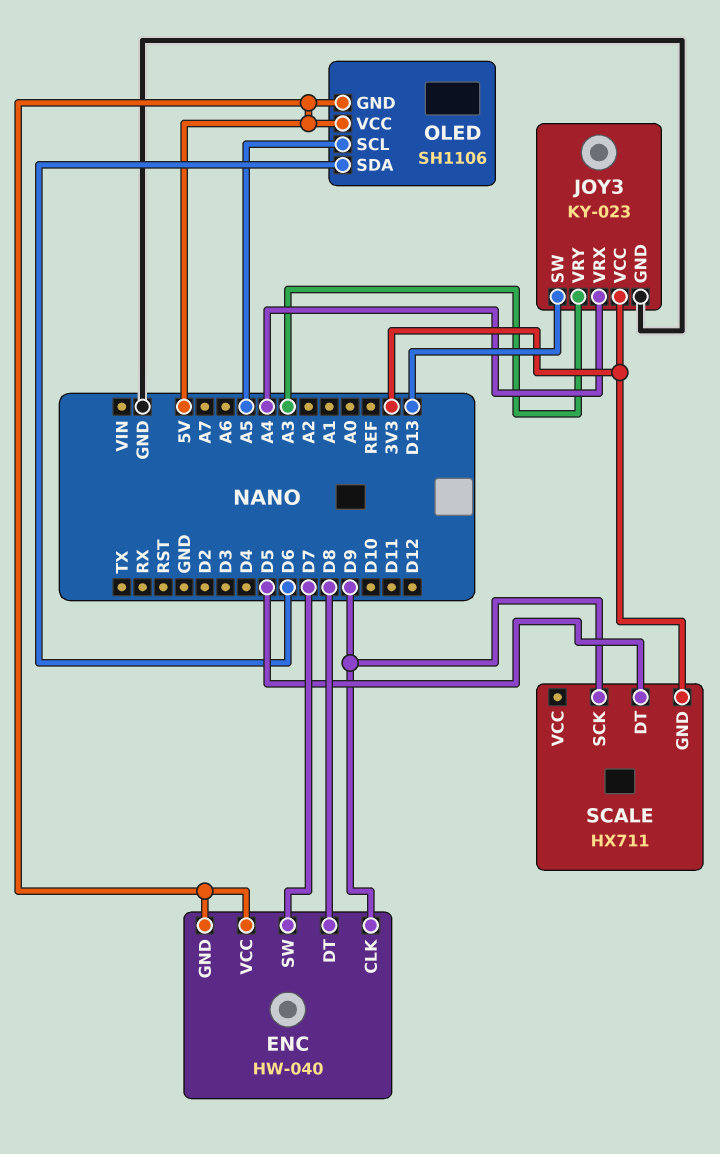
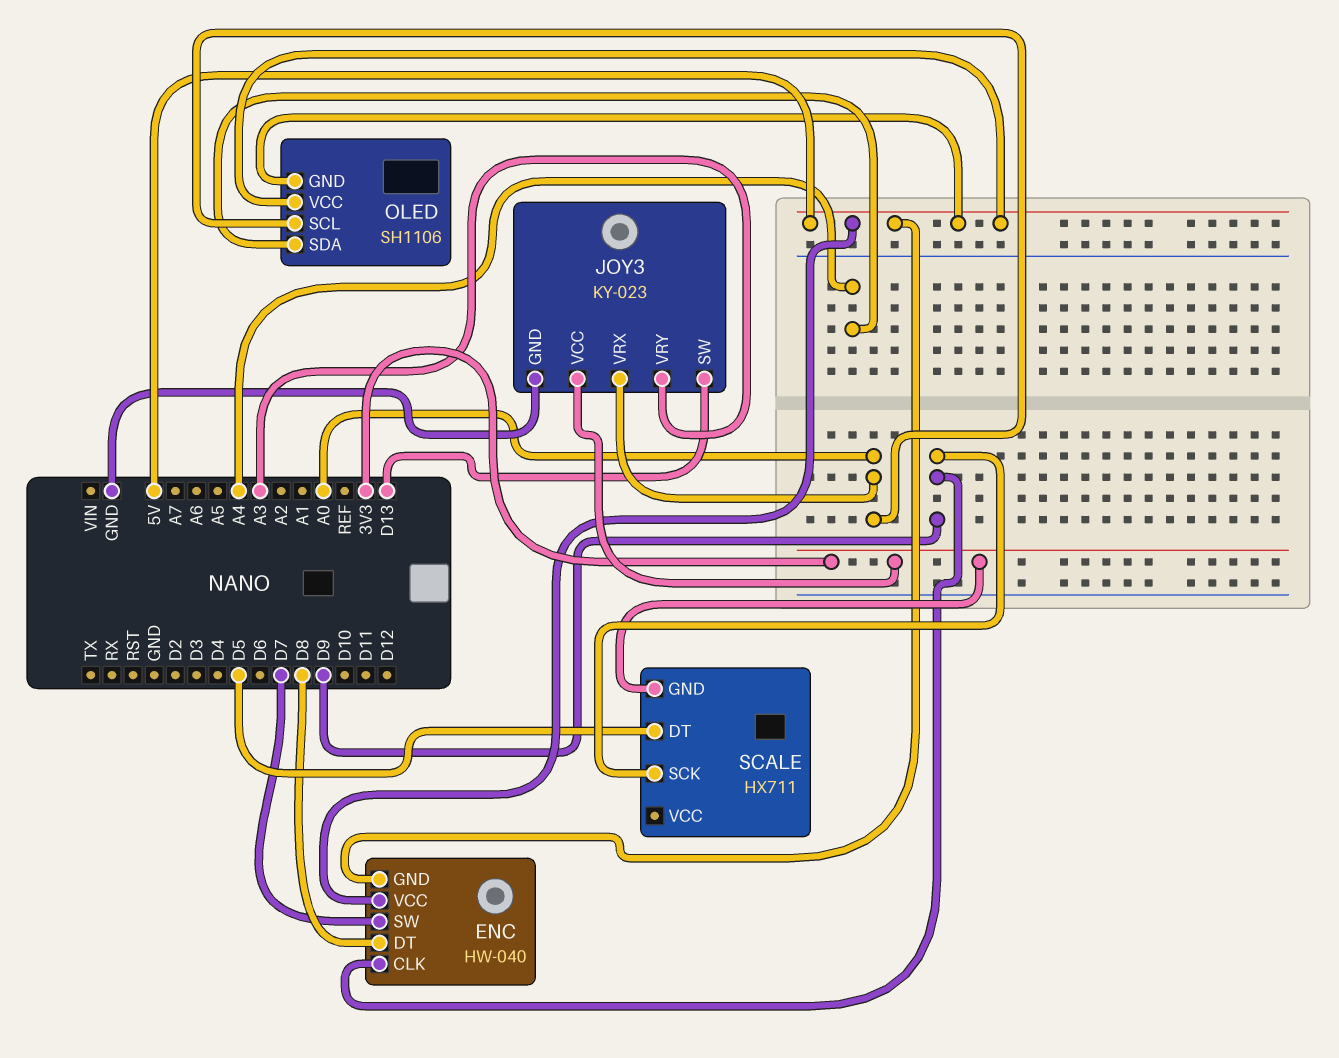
JOY3 pin VRX: A4 -> A0
OLED pin SCL: A5 -> A0
OLED pin SDA: D6 -> A4

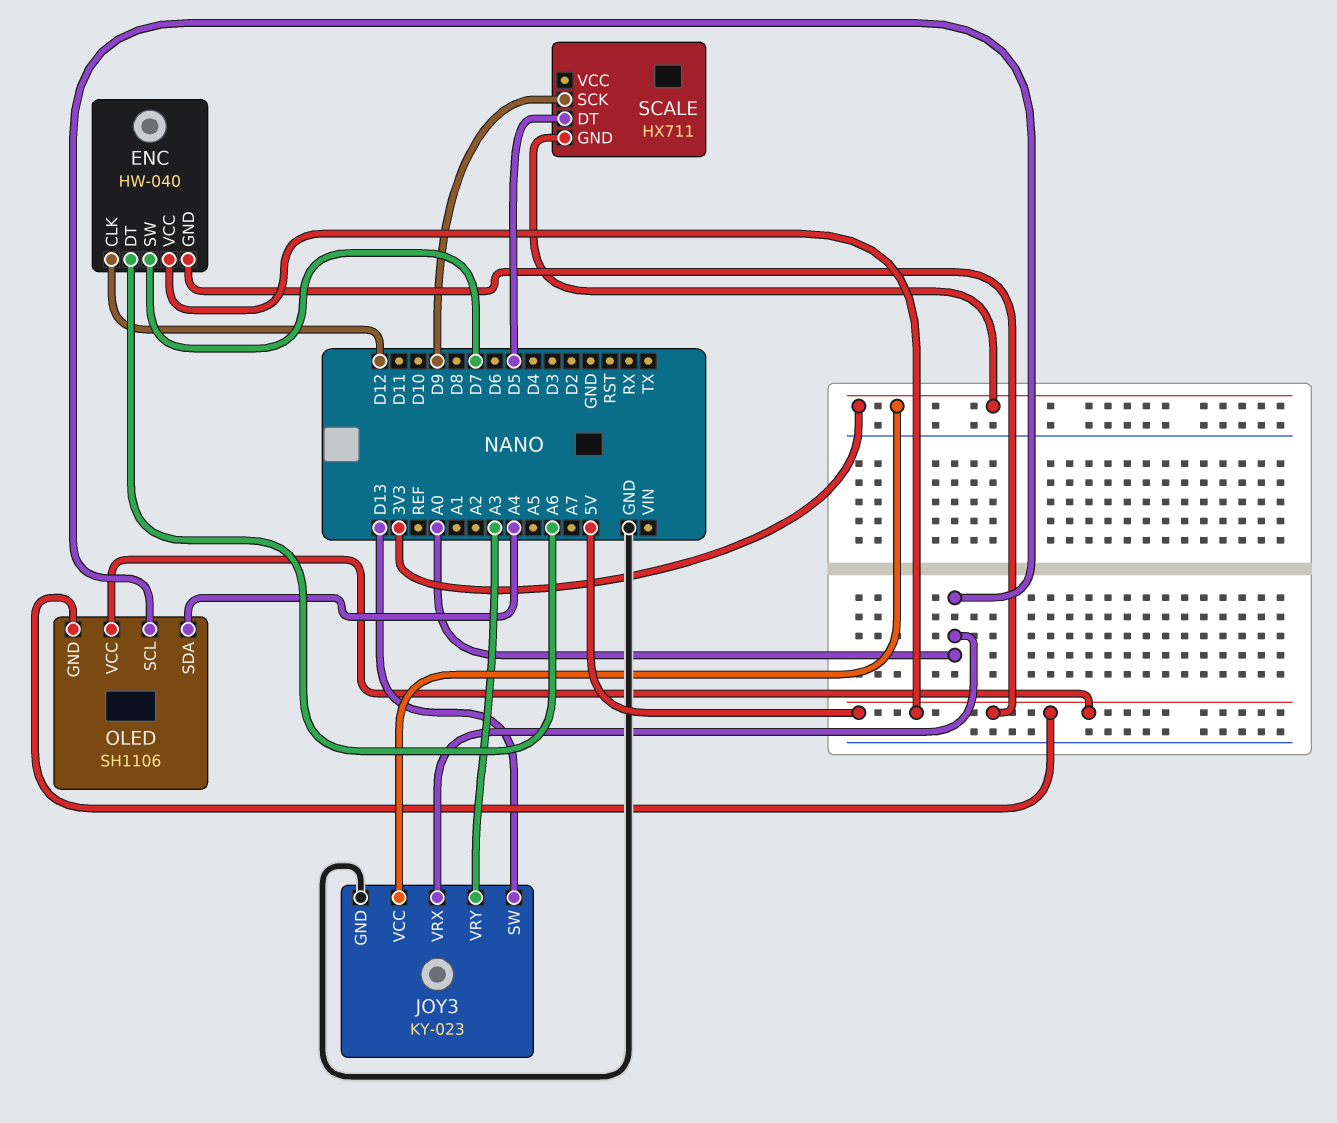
ENC pin CLK: D9 -> D12
ENC pin DT: D8 -> A6

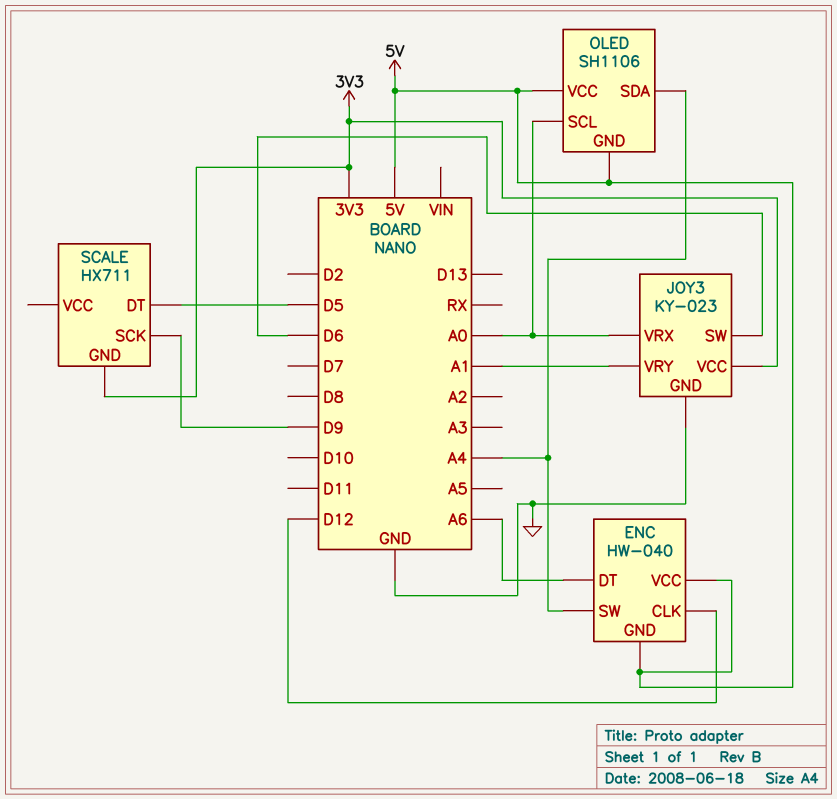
ENC pin SW: D7 -> A4
JOY3 pin SW: D13 -> D6
JOY3 pin VRY: A3 -> A1

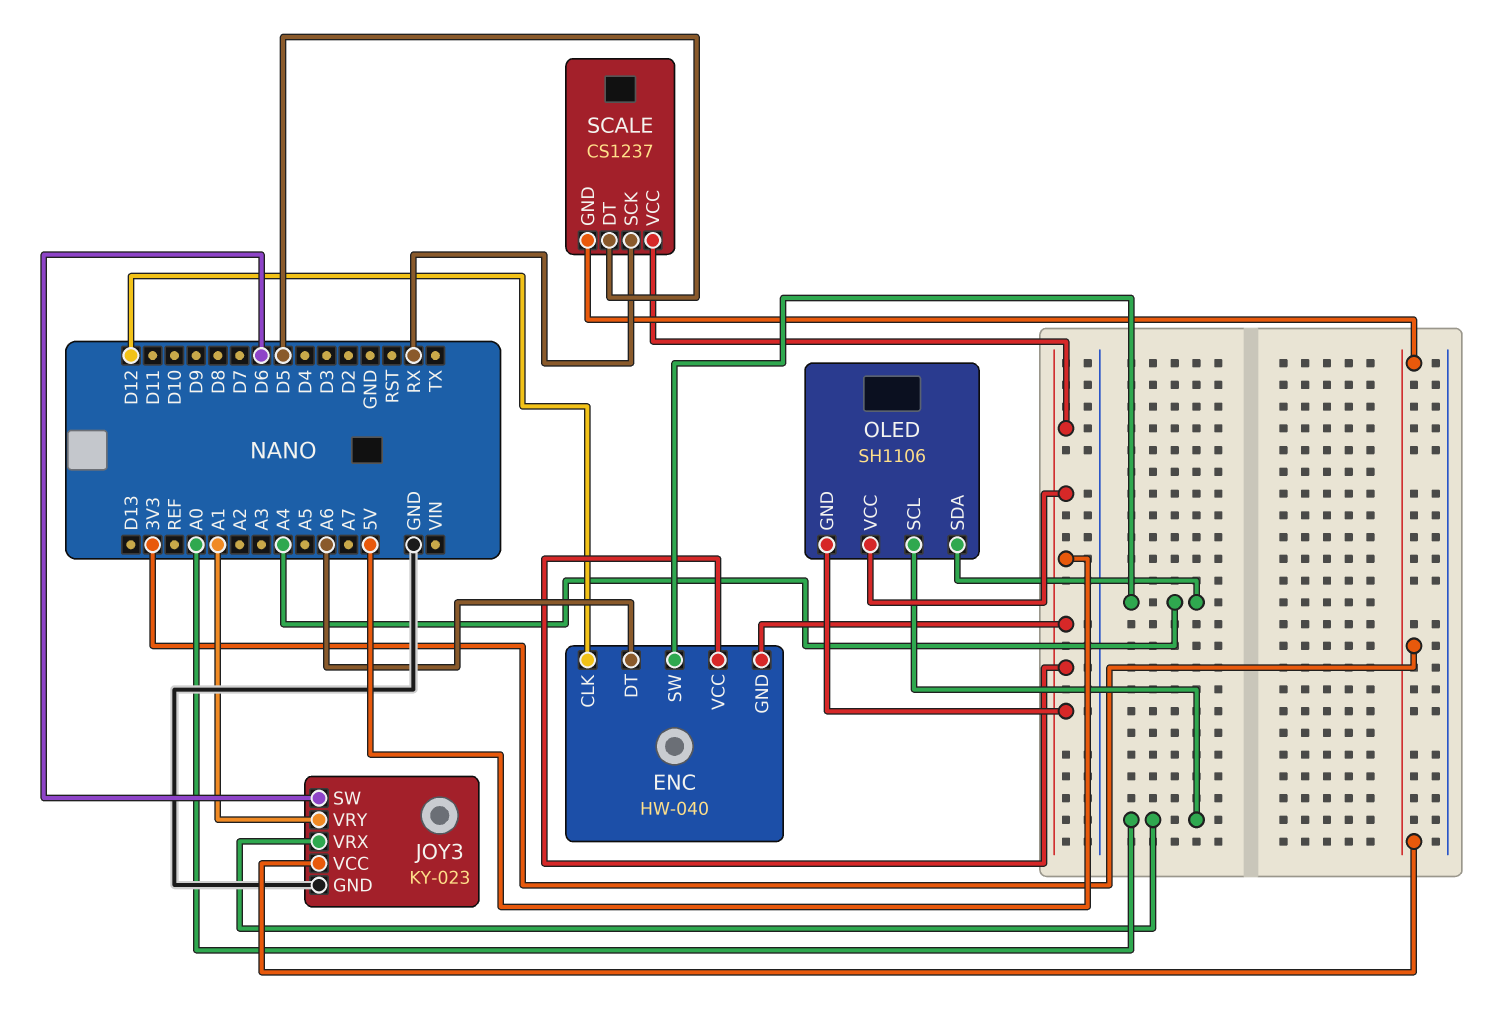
SCALE: HX711 -> CS1237
SCALE pin SCK: D9 -> RX
SCALE pin VCC: none -> 5V

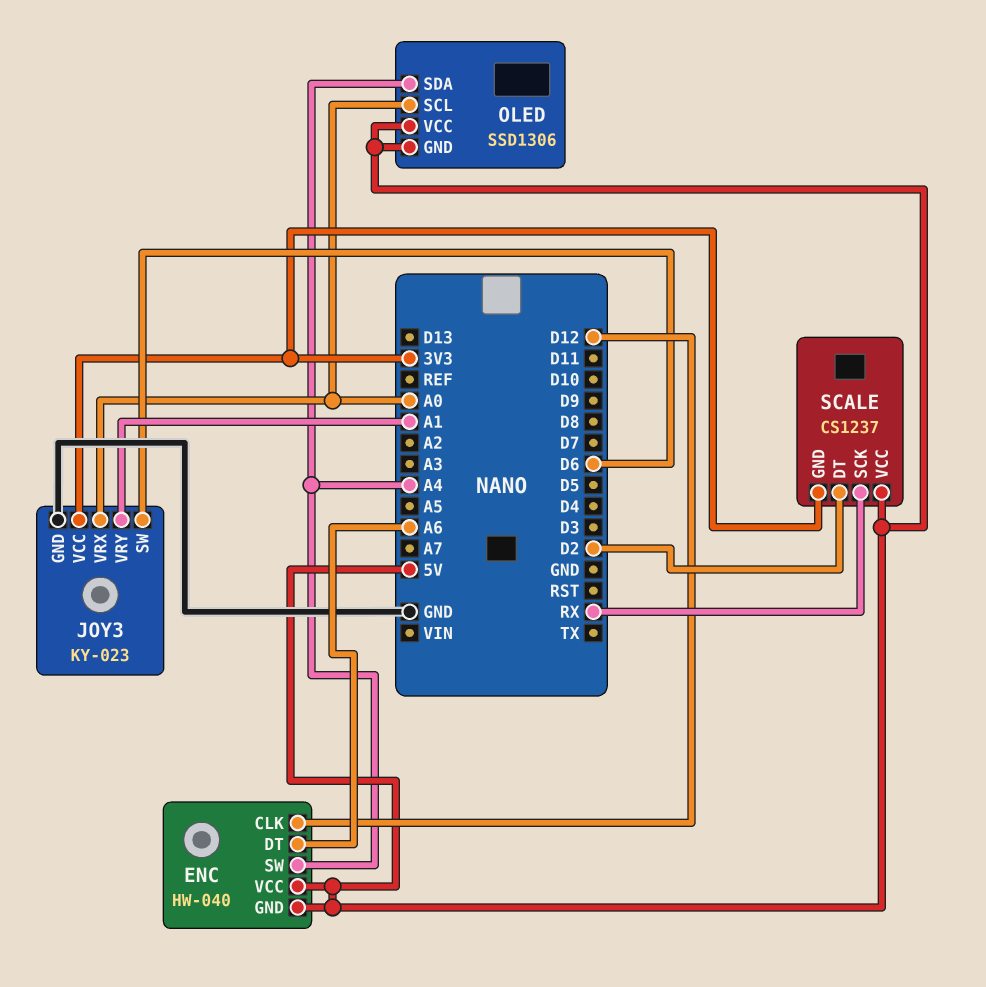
OLED: SH1106 -> SSD1306
SCALE pin DT: D5 -> D2

